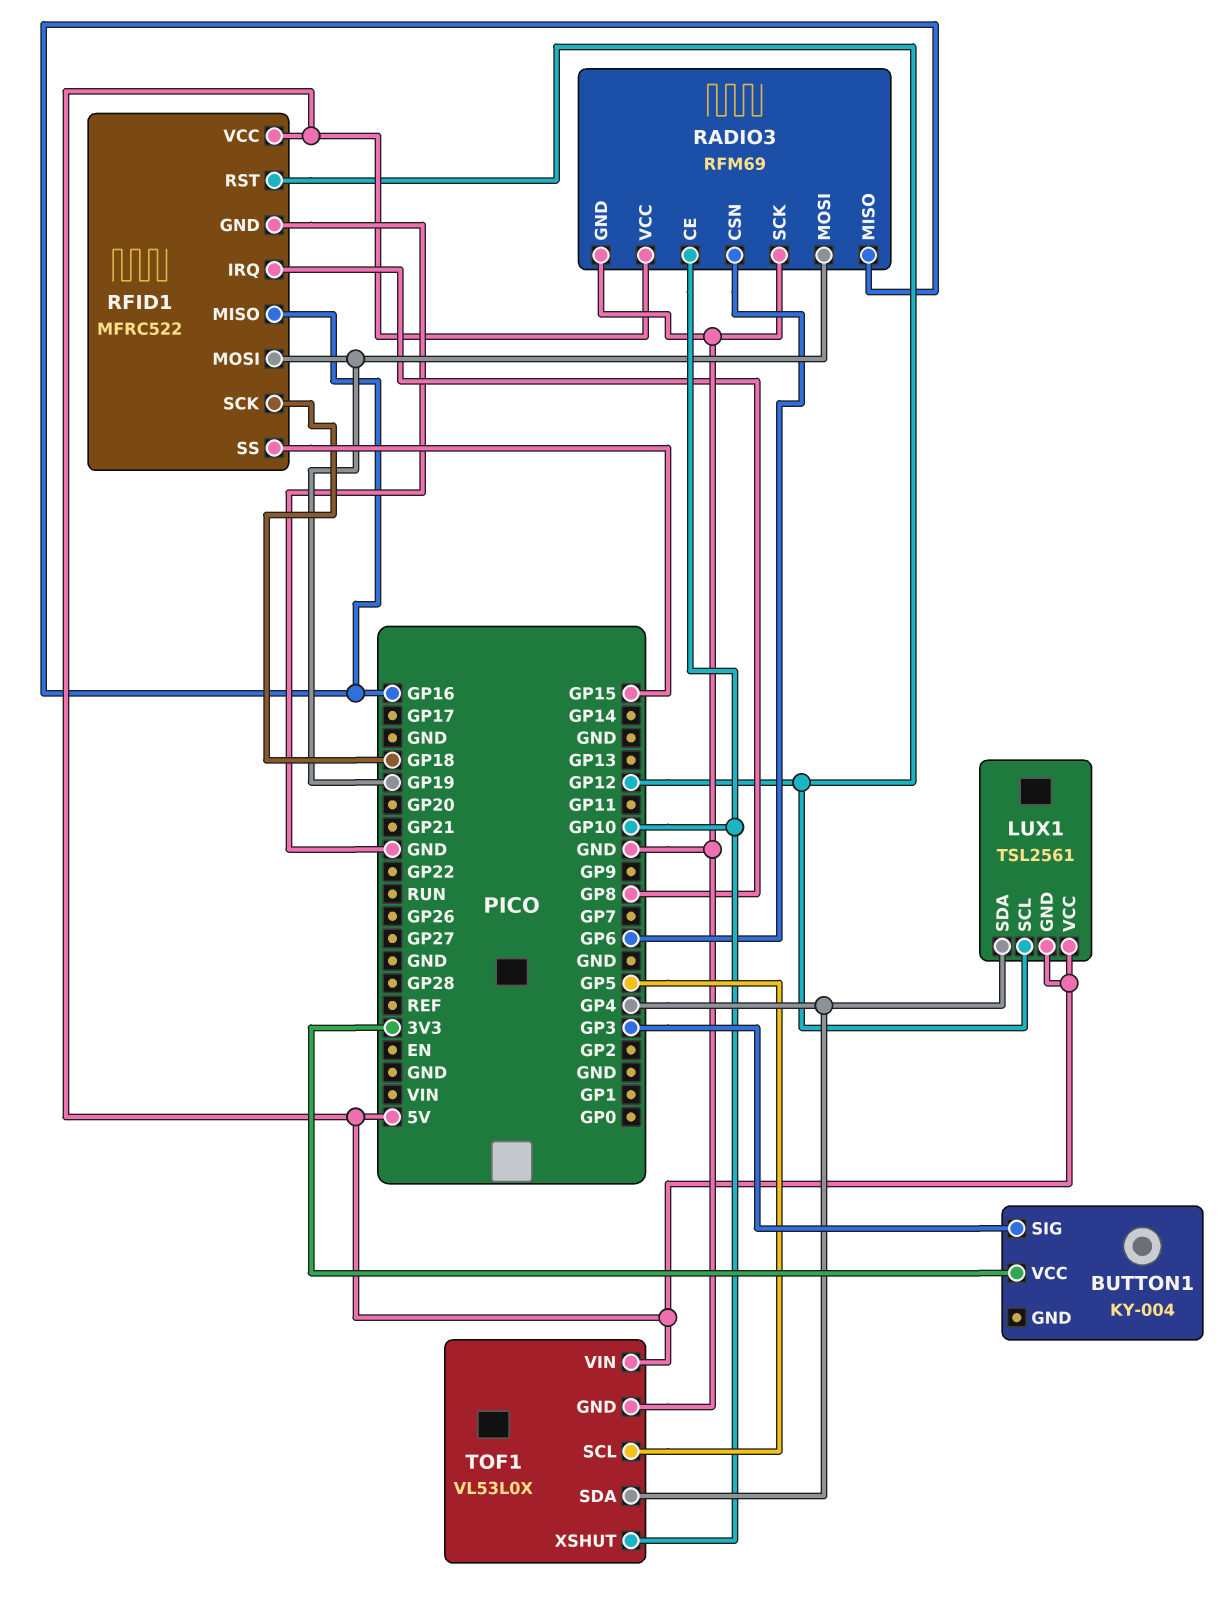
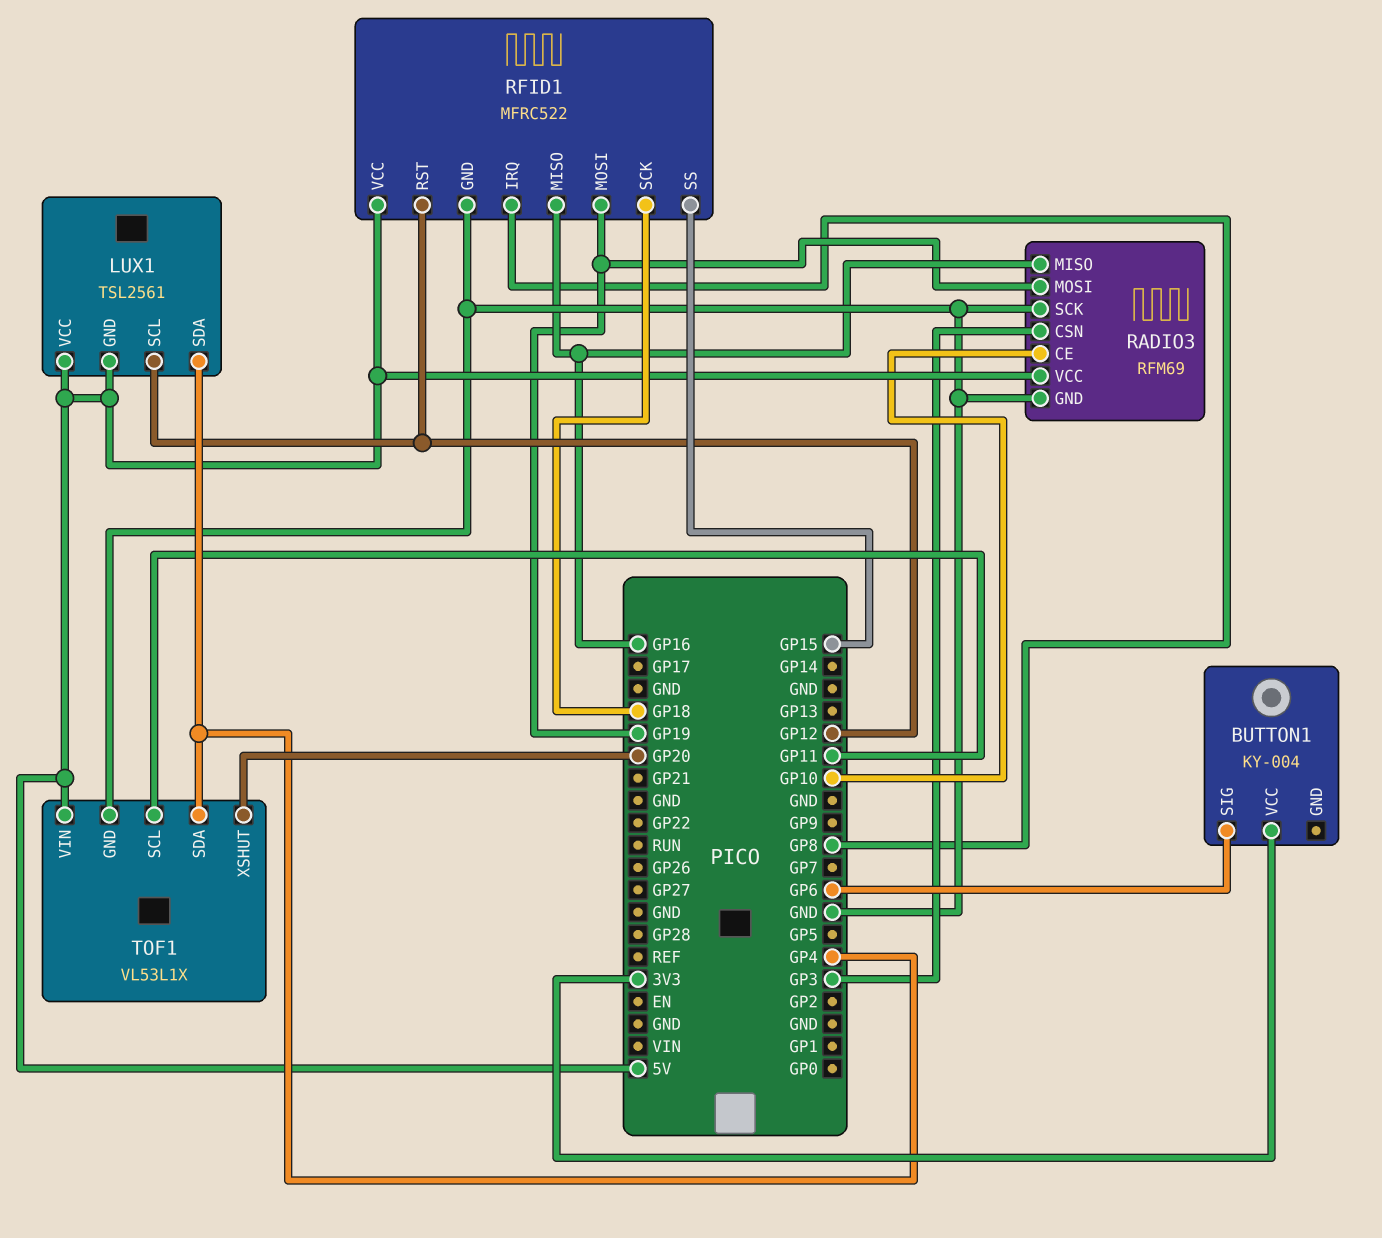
BUTTON1 pin SIG: GP3 -> GP6
RADIO3 pin CSN: GP6 -> GP3
TOF1: VL53L0X -> VL53L1X
TOF1 pin SCL: GP5 -> GP11
TOF1 pin XSHUT: GP10 -> GP20

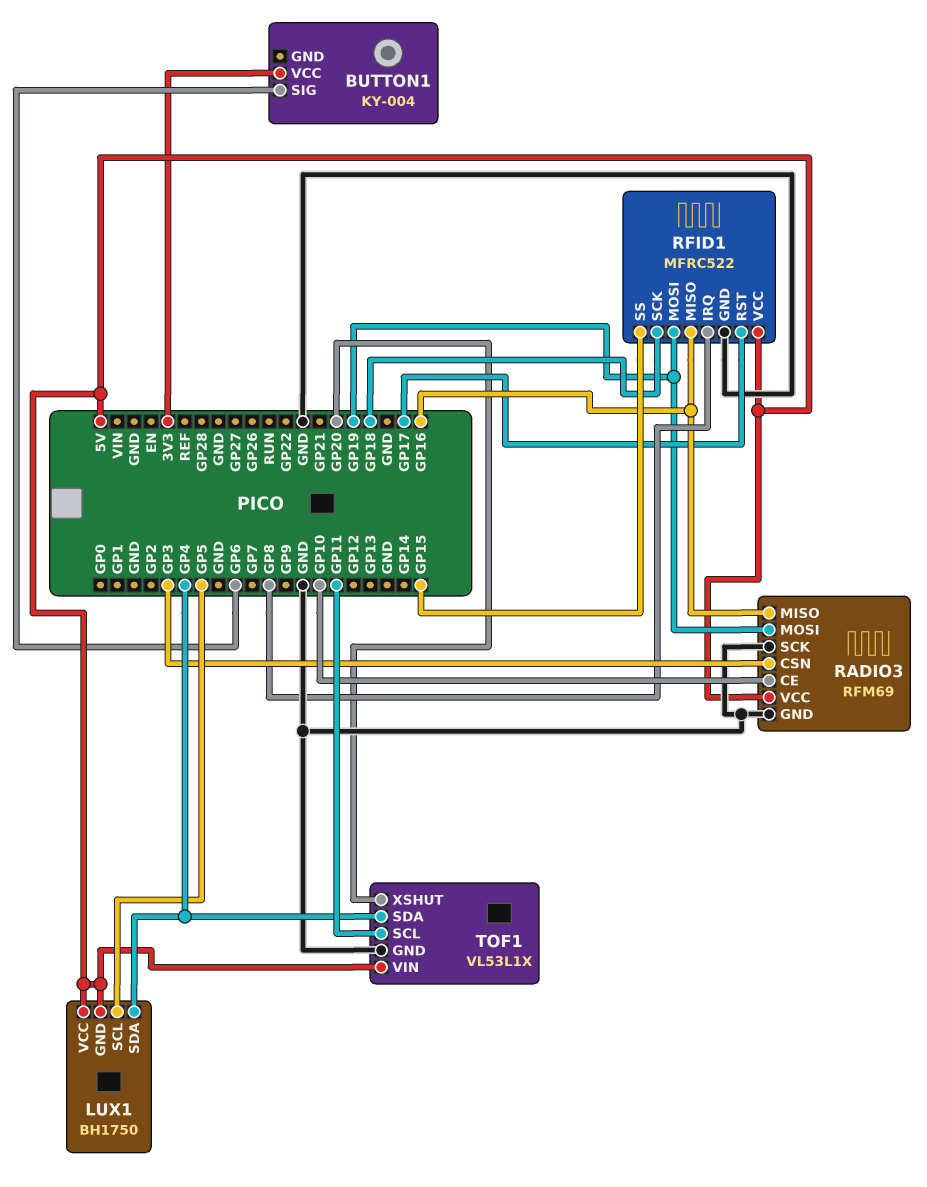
LUX1: TSL2561 -> BH1750
LUX1 pin SCL: GP12 -> GP5
RFID1 pin RST: GP12 -> GP17

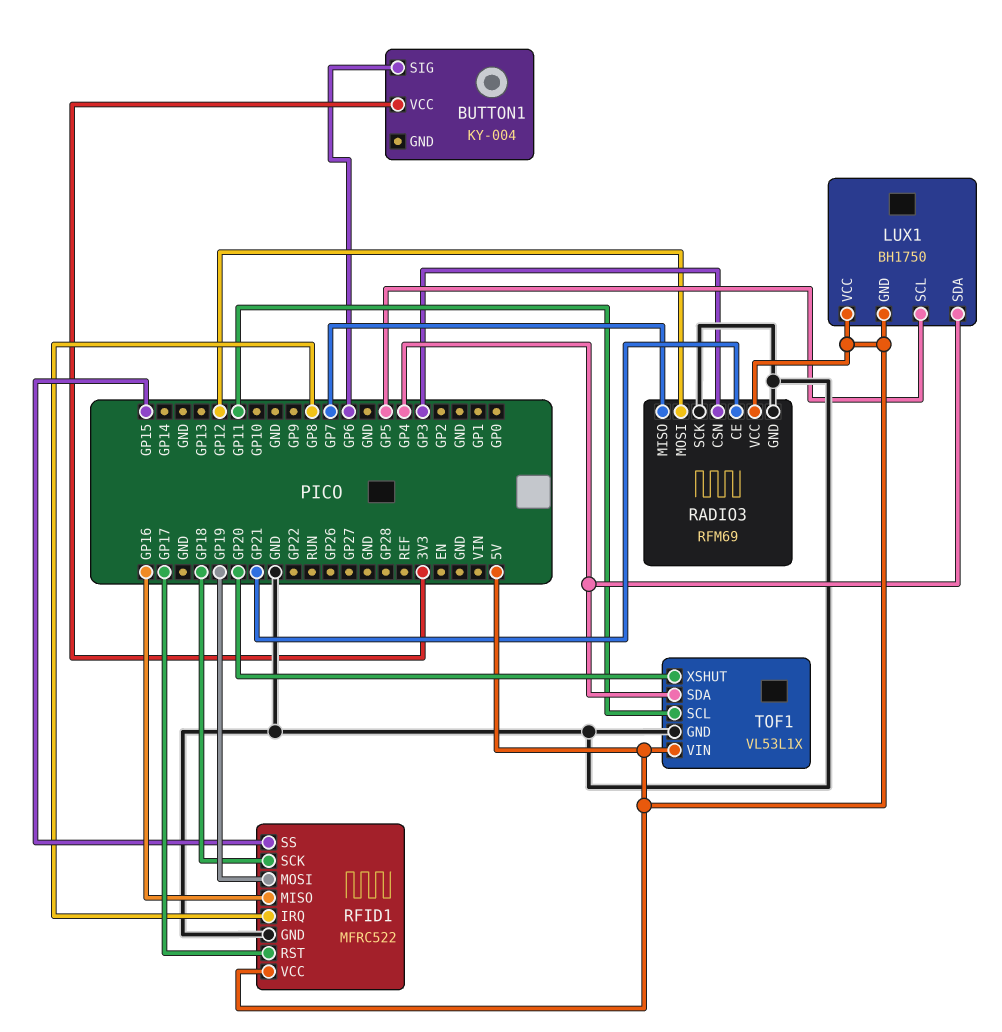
RADIO3 pin CE: GP10 -> GP21
RADIO3 pin MISO: GP16 -> GP7
RADIO3 pin MOSI: GP19 -> GP12

